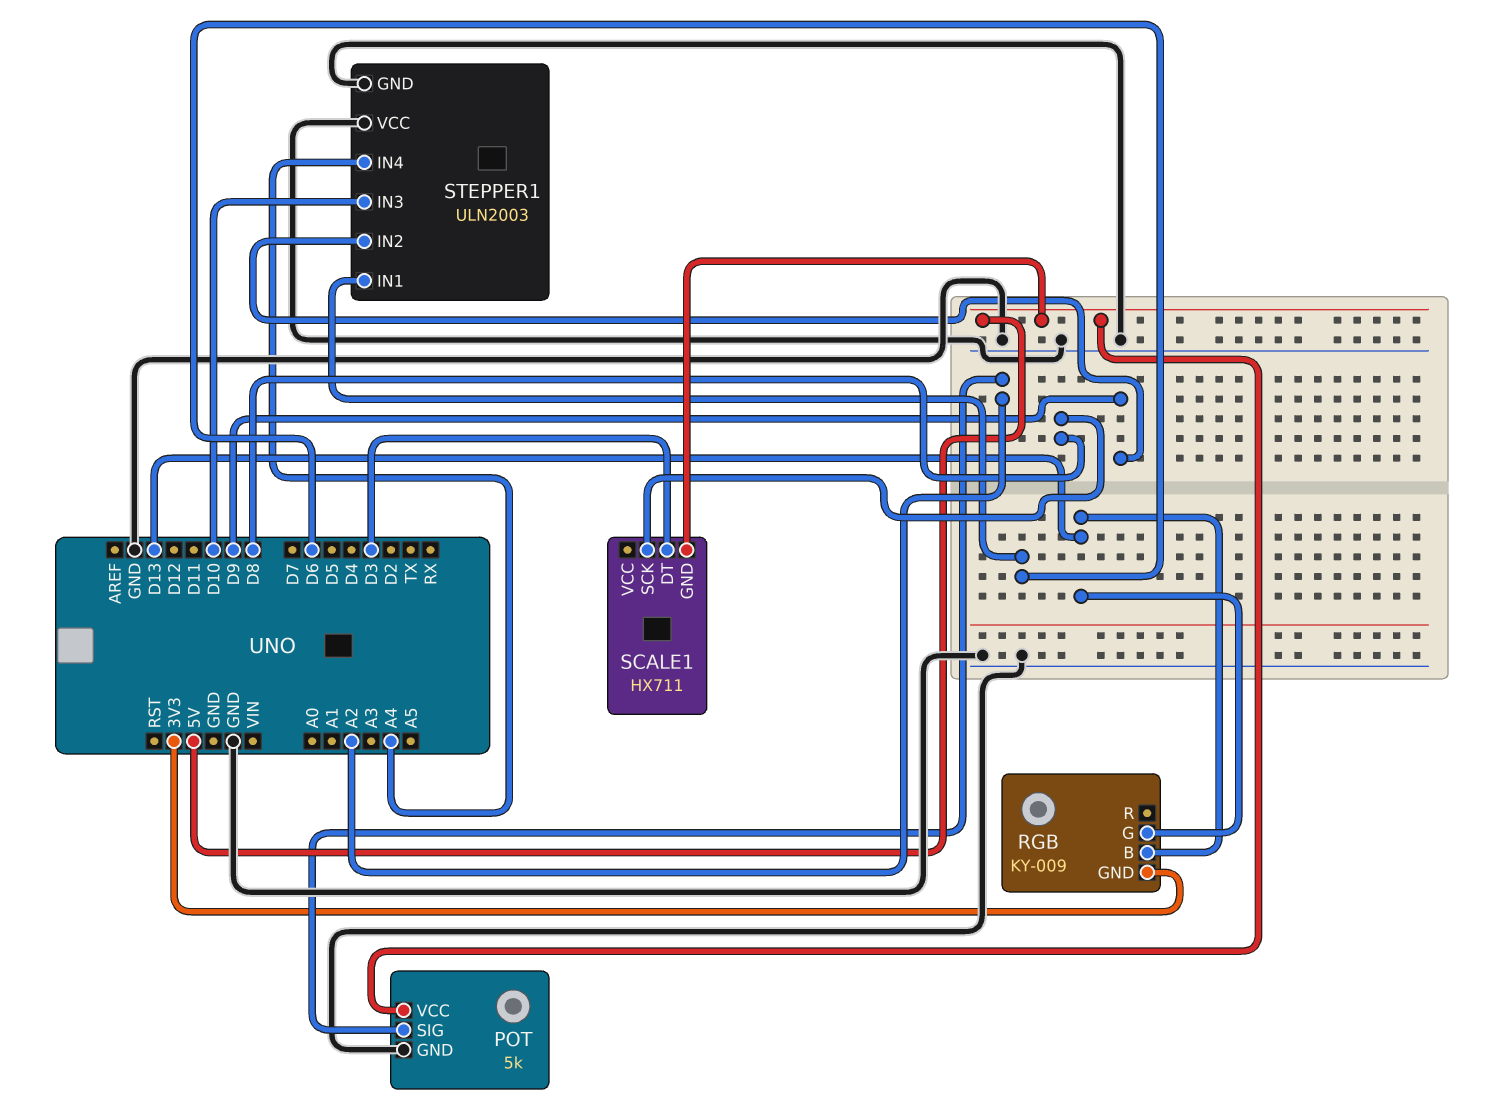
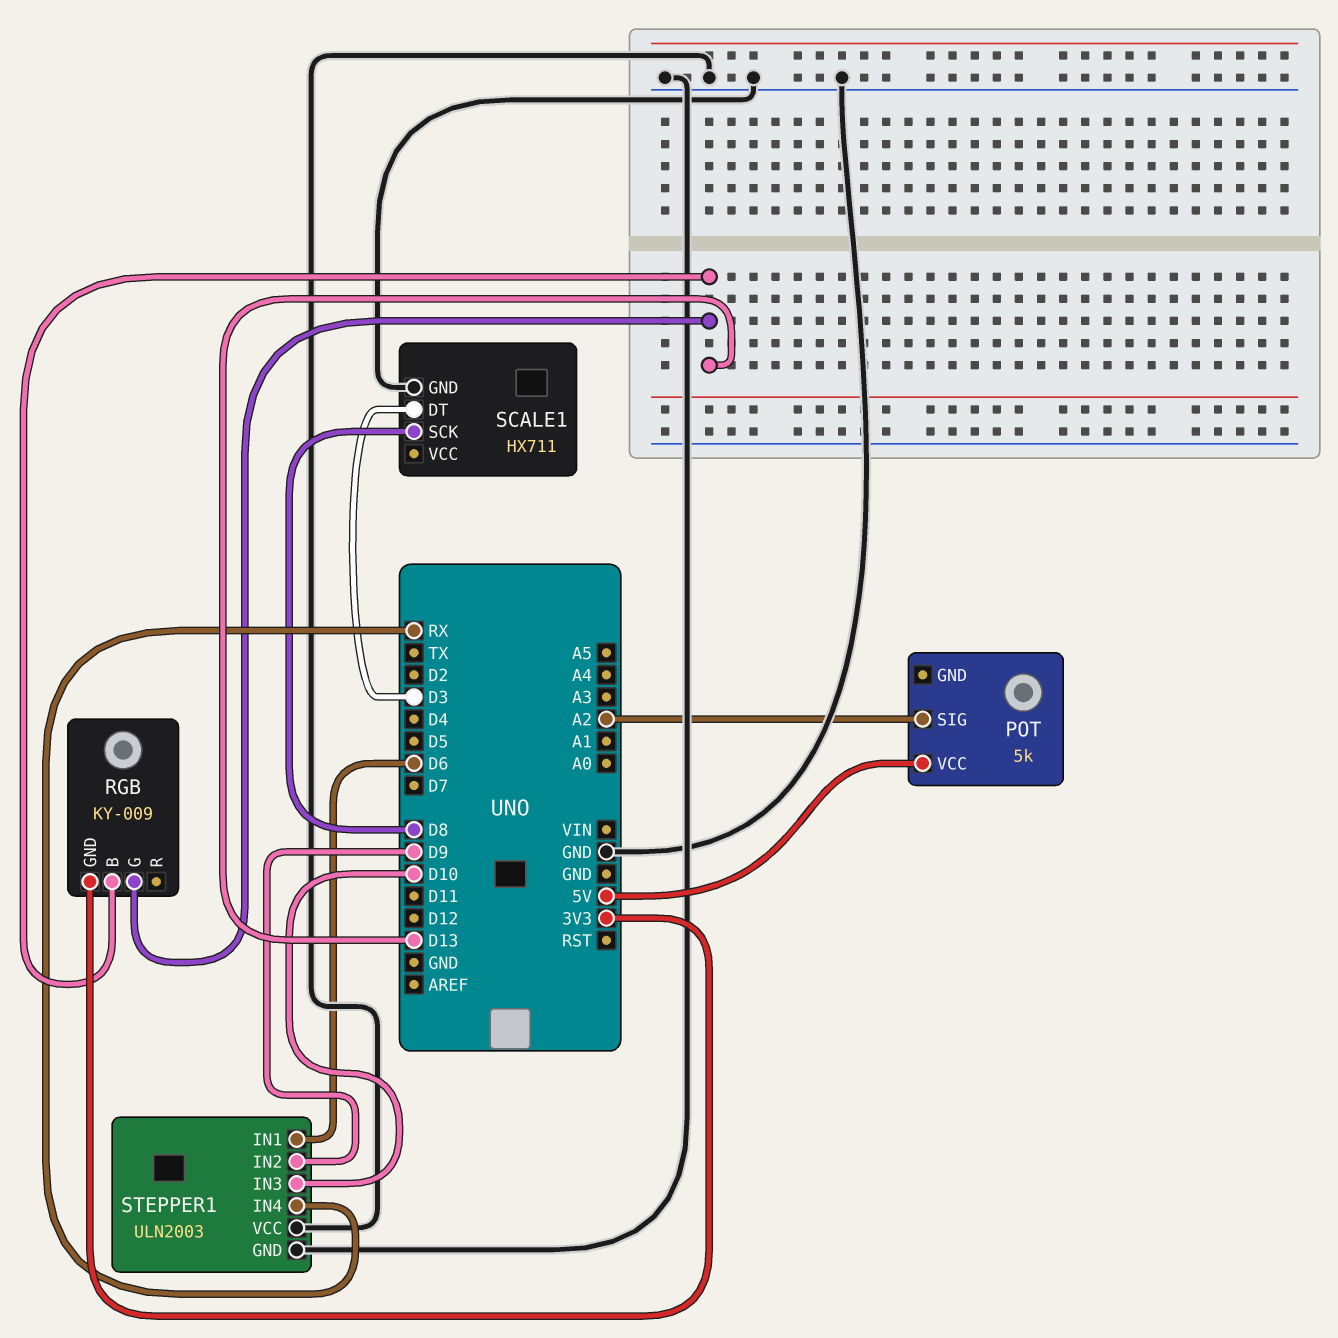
POT pin GND: GND -> none
SCALE1 pin GND: 5V -> GND
STEPPER1 pin IN4: A4 -> RX

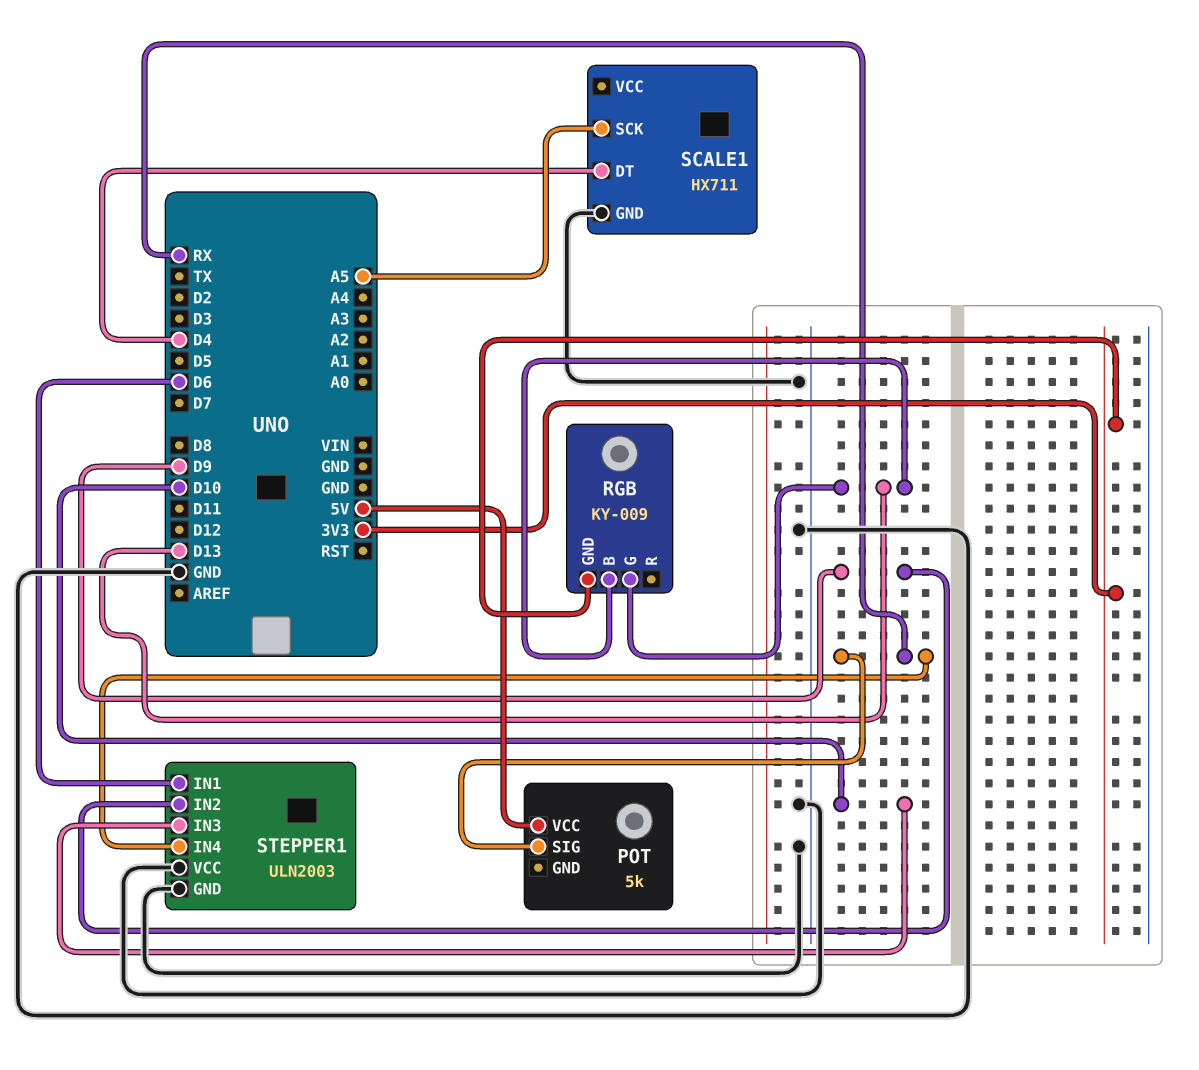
POT pin SIG: A2 -> RX
SCALE1 pin DT: D3 -> D4
SCALE1 pin SCK: D8 -> A5

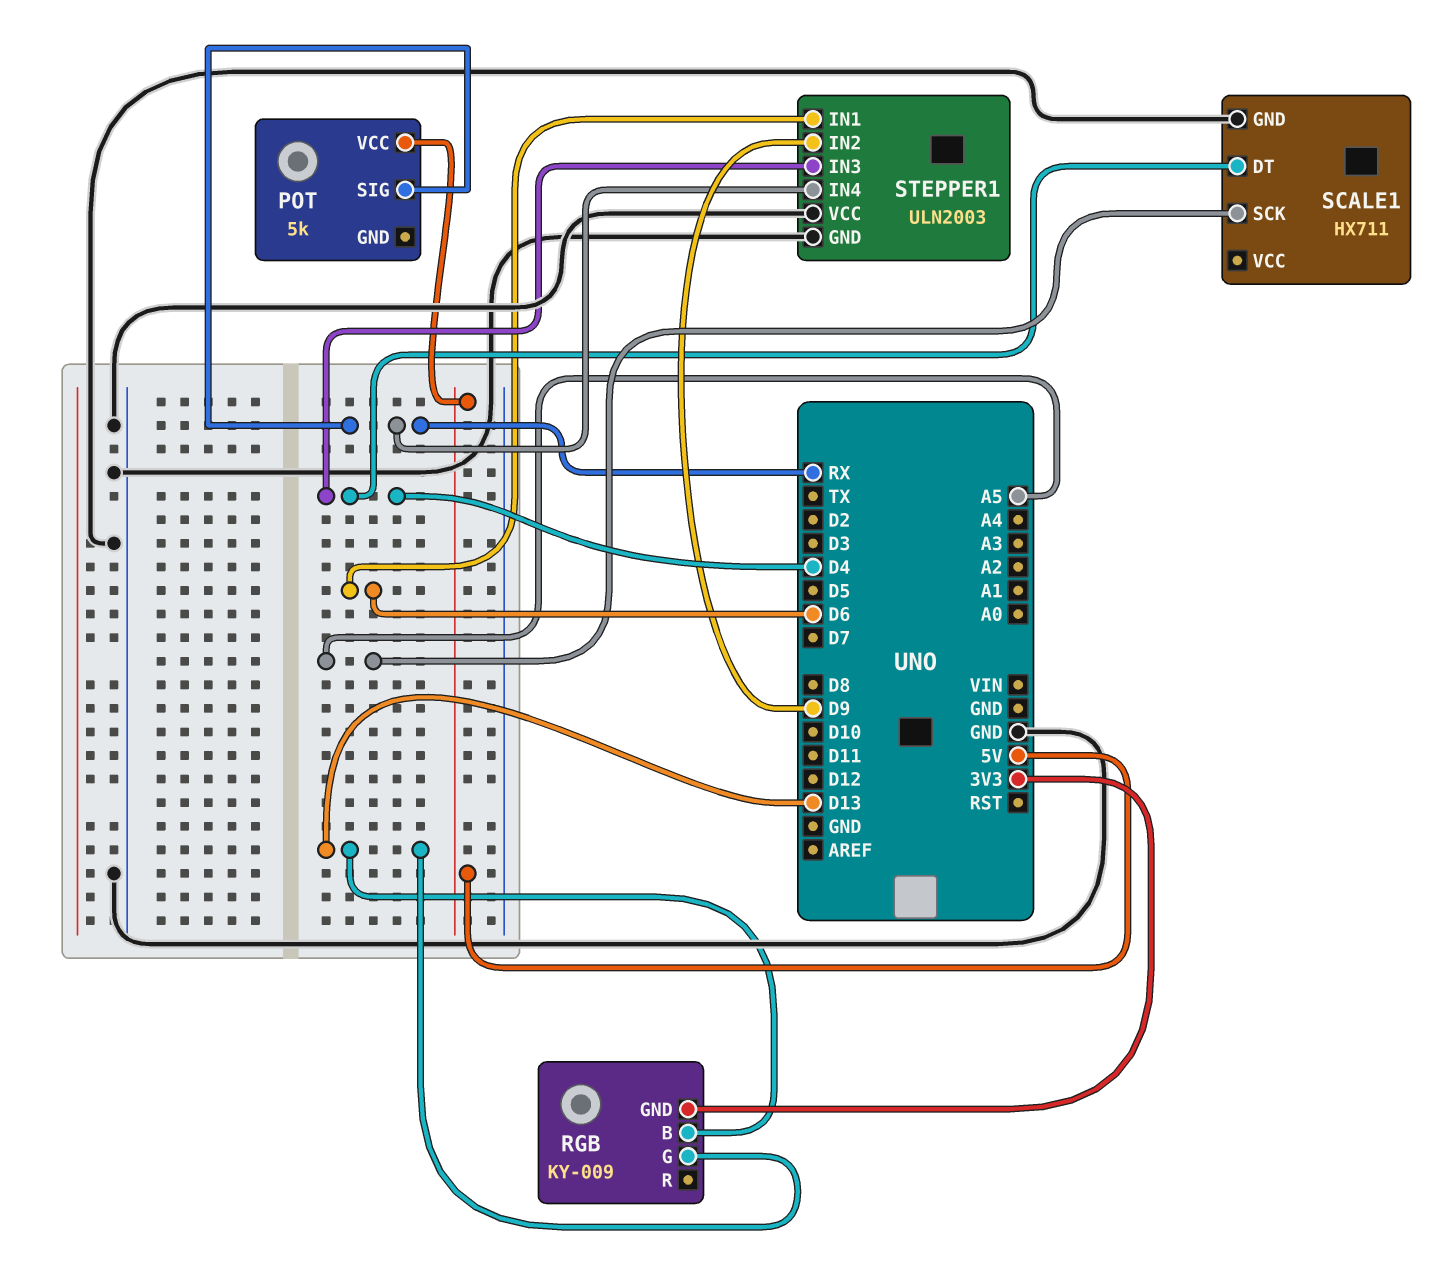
STEPPER1 pin IN3: D10 -> D4

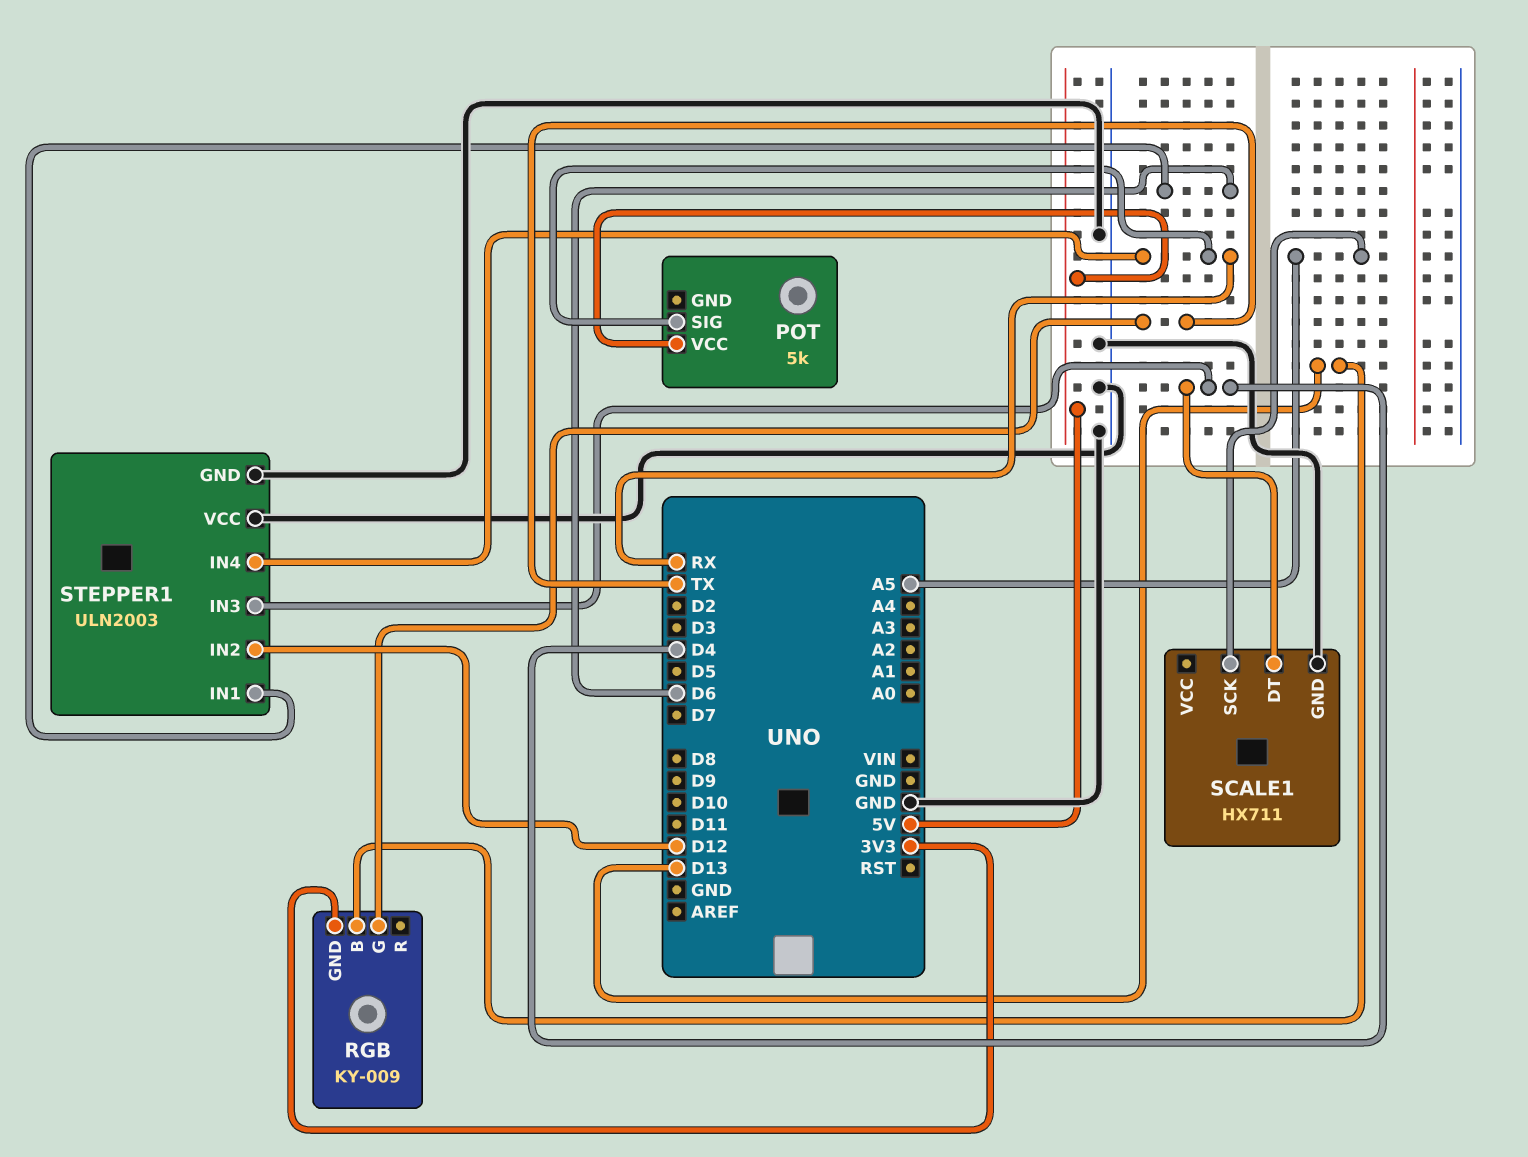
RGB pin G: D13 -> TX
STEPPER1 pin IN2: D9 -> D12

